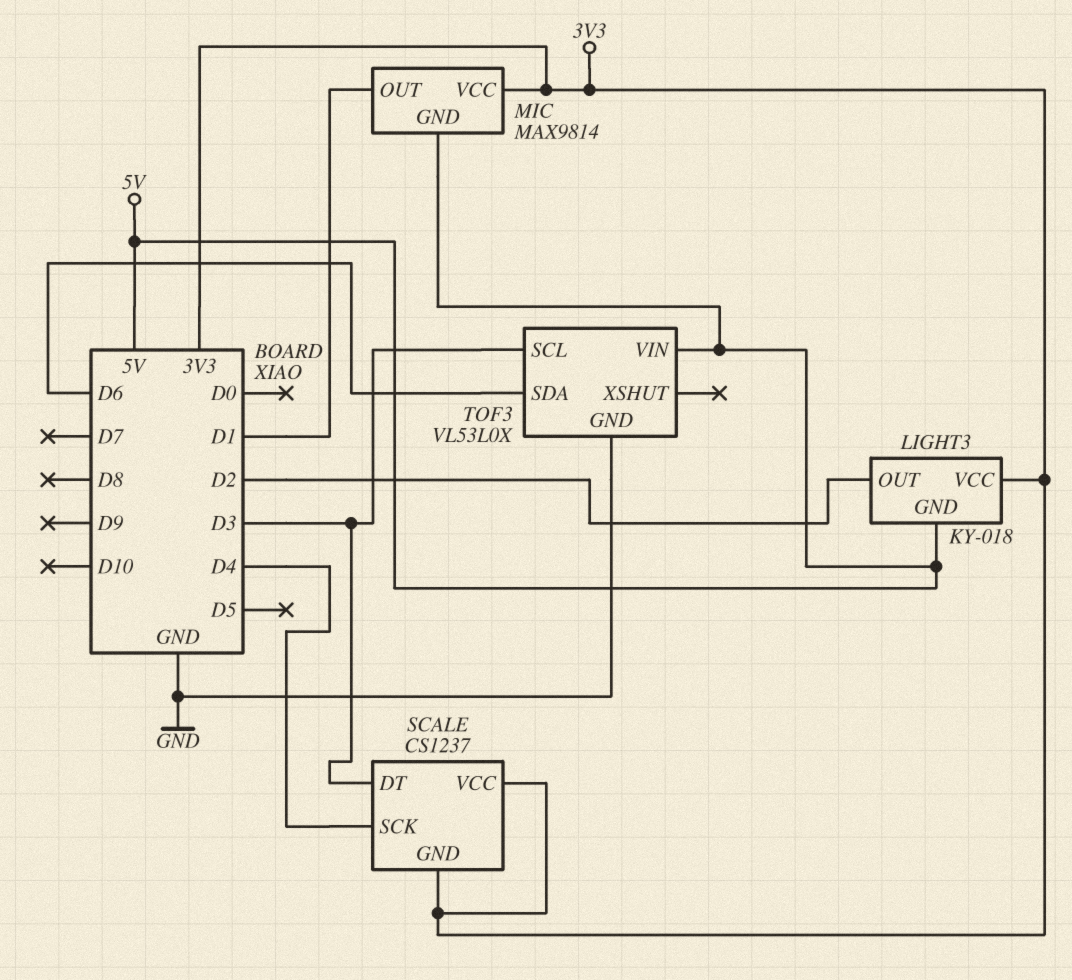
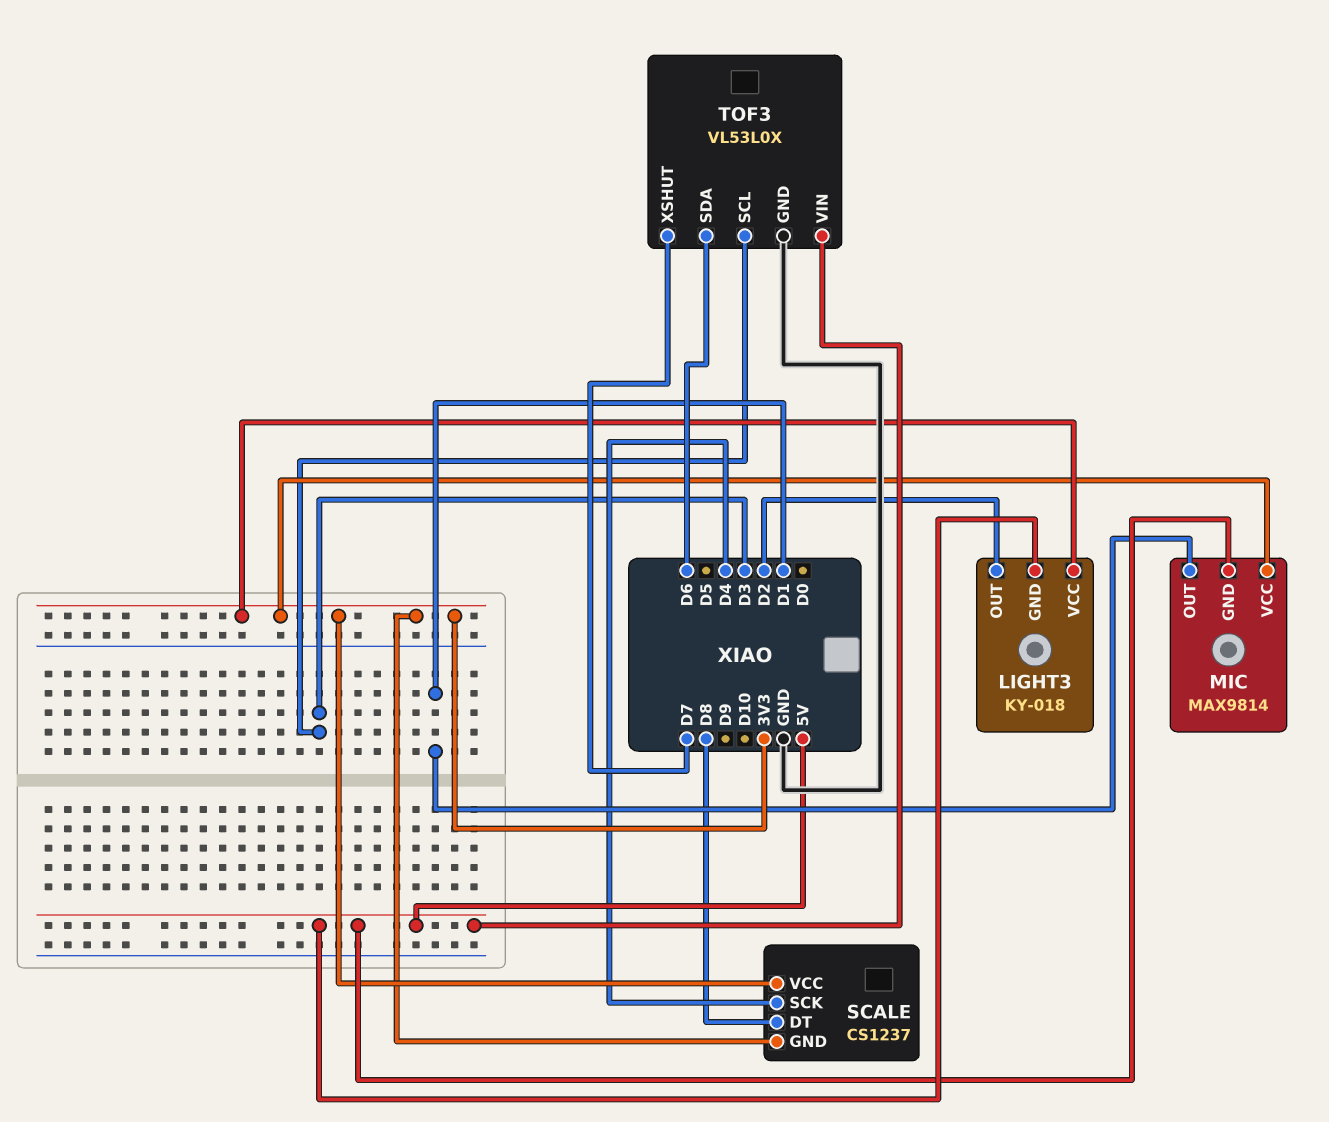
SCALE pin DT: D3 -> D8
TOF3 pin XSHUT: none -> D7

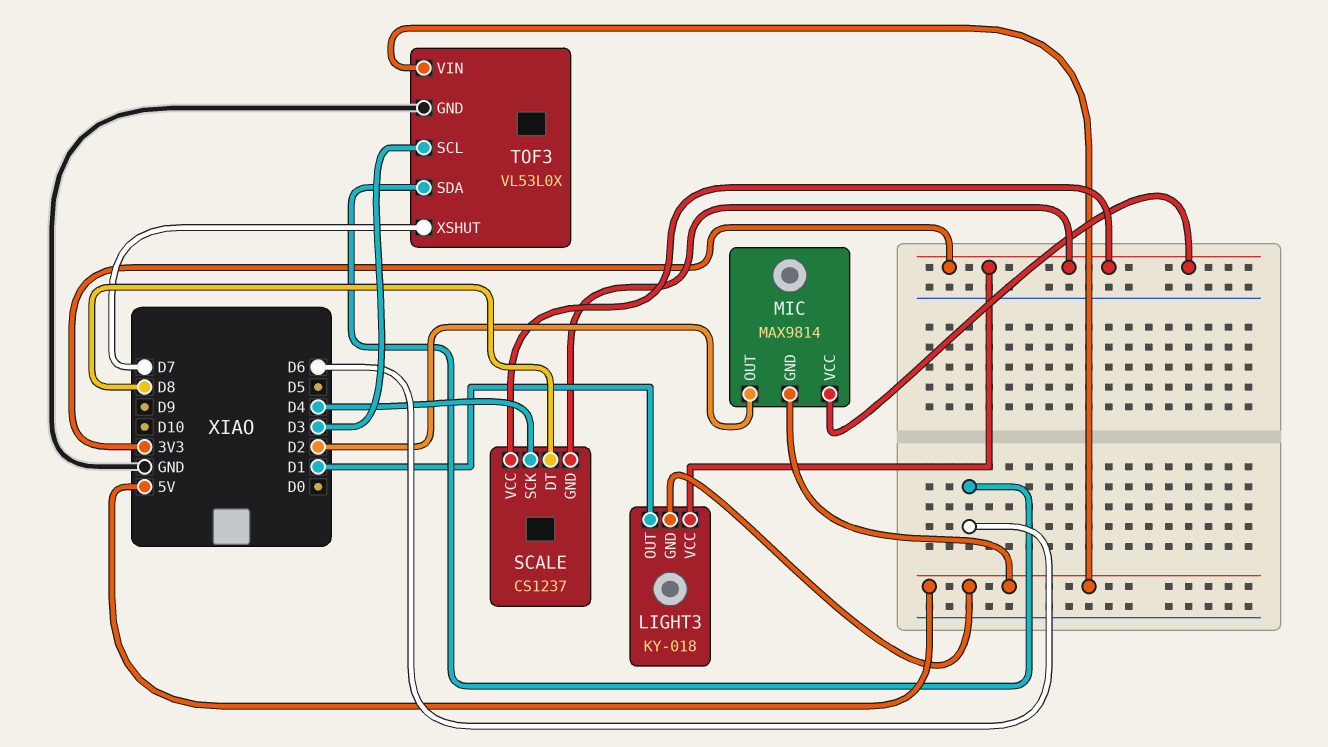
LIGHT3 pin OUT: D2 -> D1
MIC pin OUT: D1 -> D2

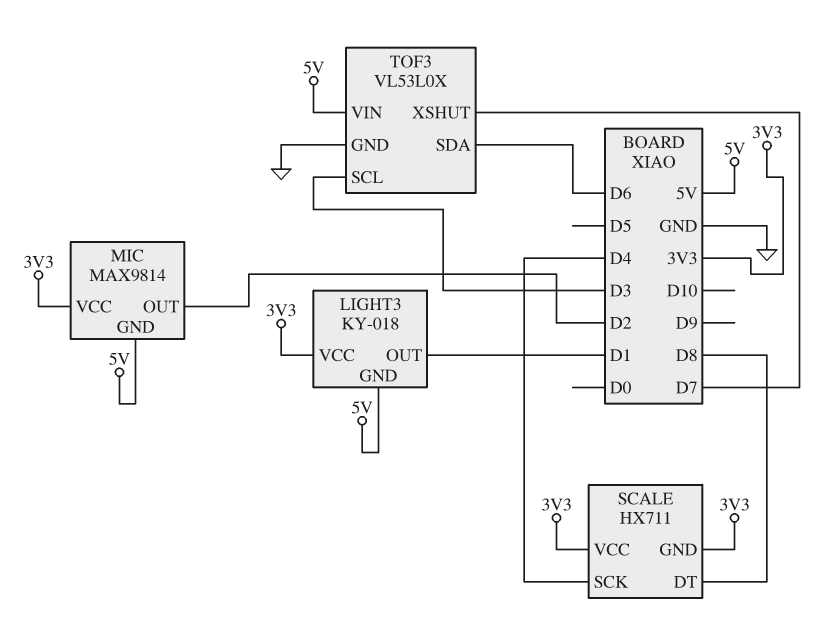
SCALE: CS1237 -> HX711

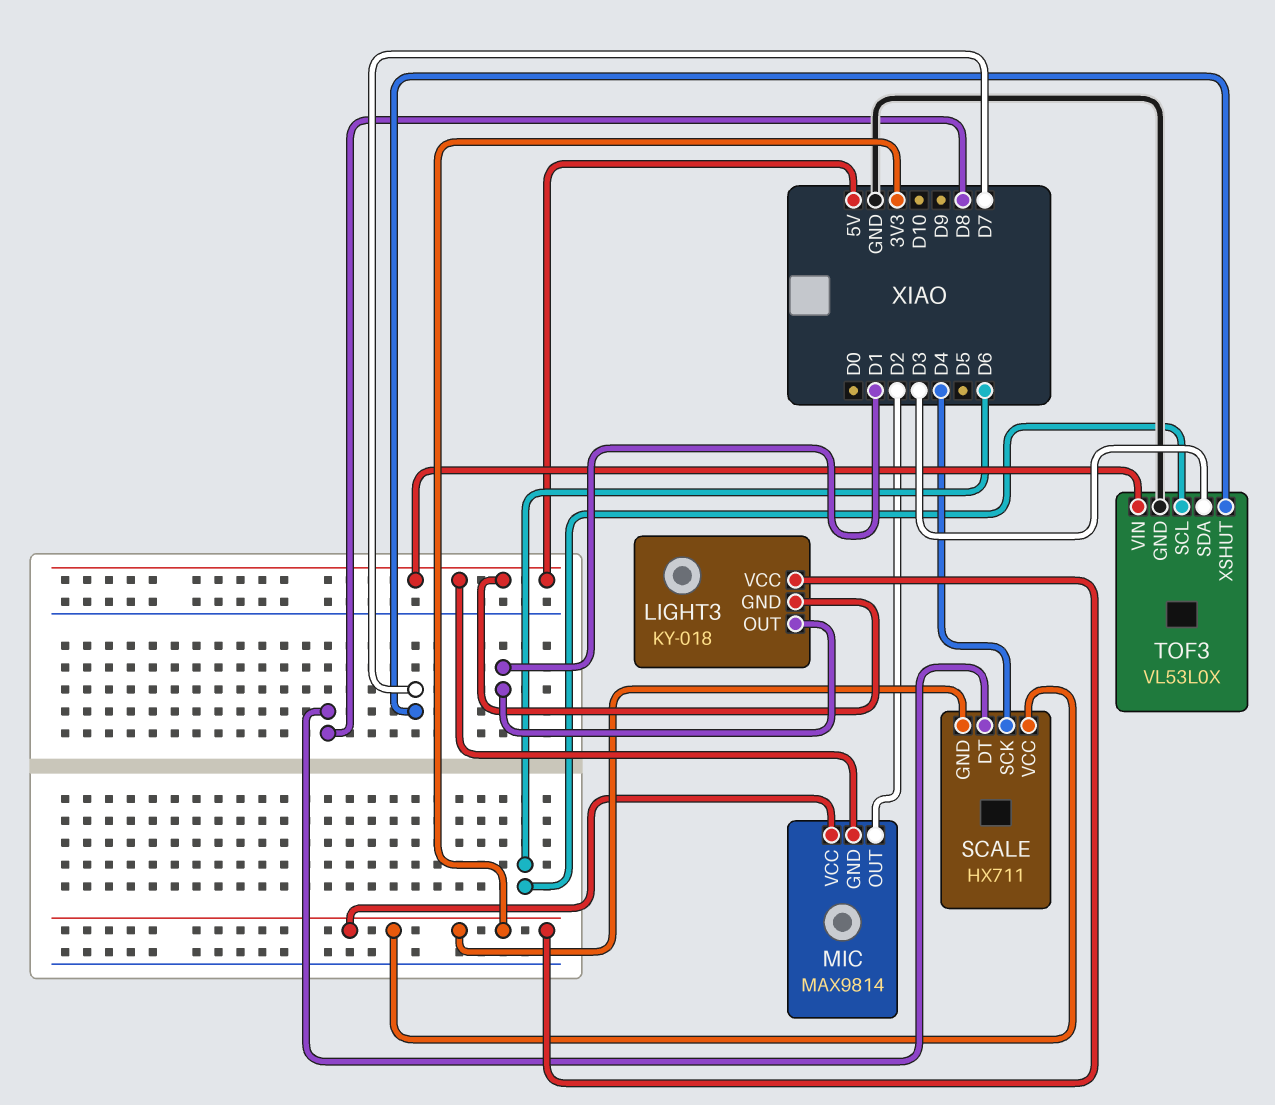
TOF3 pin SCL: D3 -> D6
TOF3 pin SDA: D6 -> D3

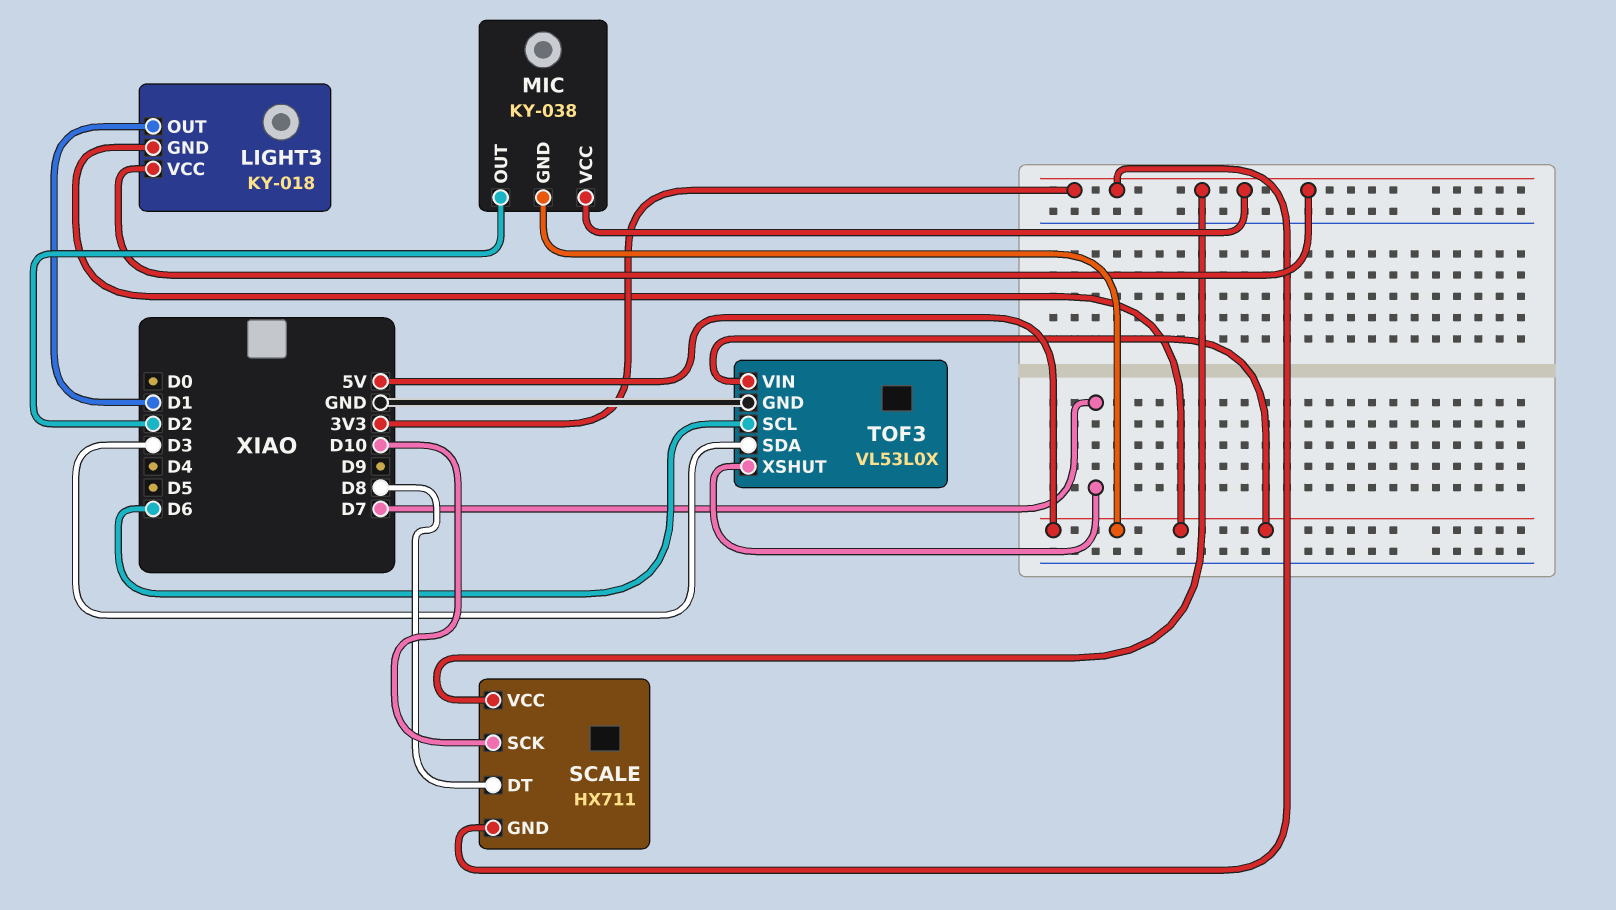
MIC: MAX9814 -> KY-038
SCALE pin SCK: D4 -> D10

